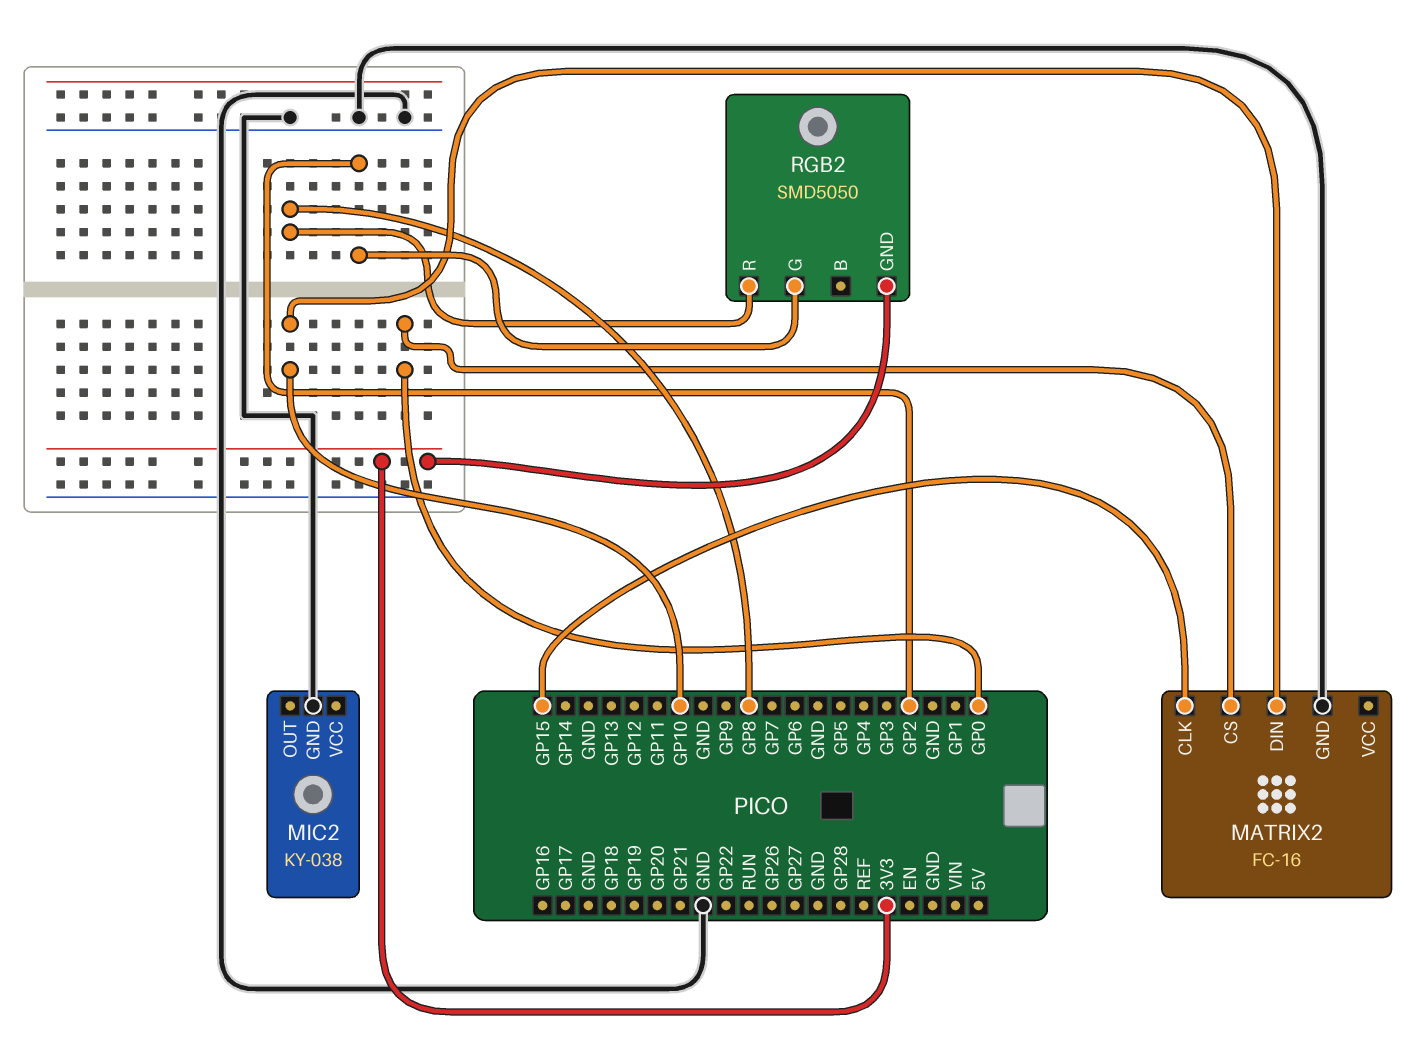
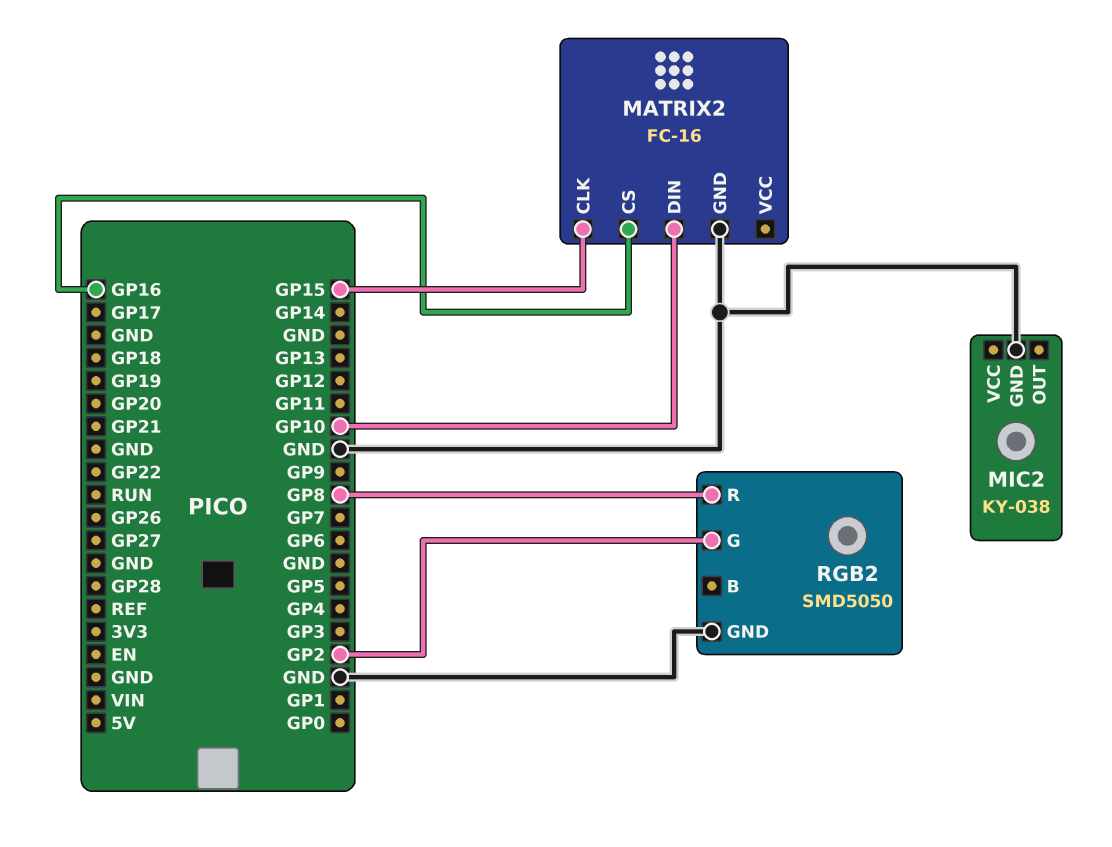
MATRIX2 pin CS: GP0 -> GP16
RGB2 pin GND: 3V3 -> GND

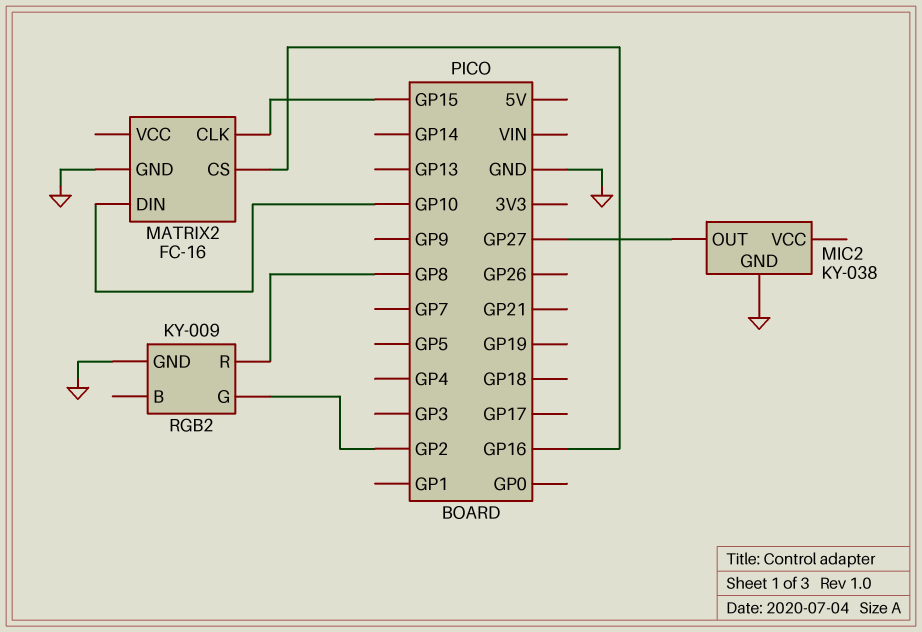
MIC2 pin OUT: none -> GP27
RGB2: SMD5050 -> KY-009

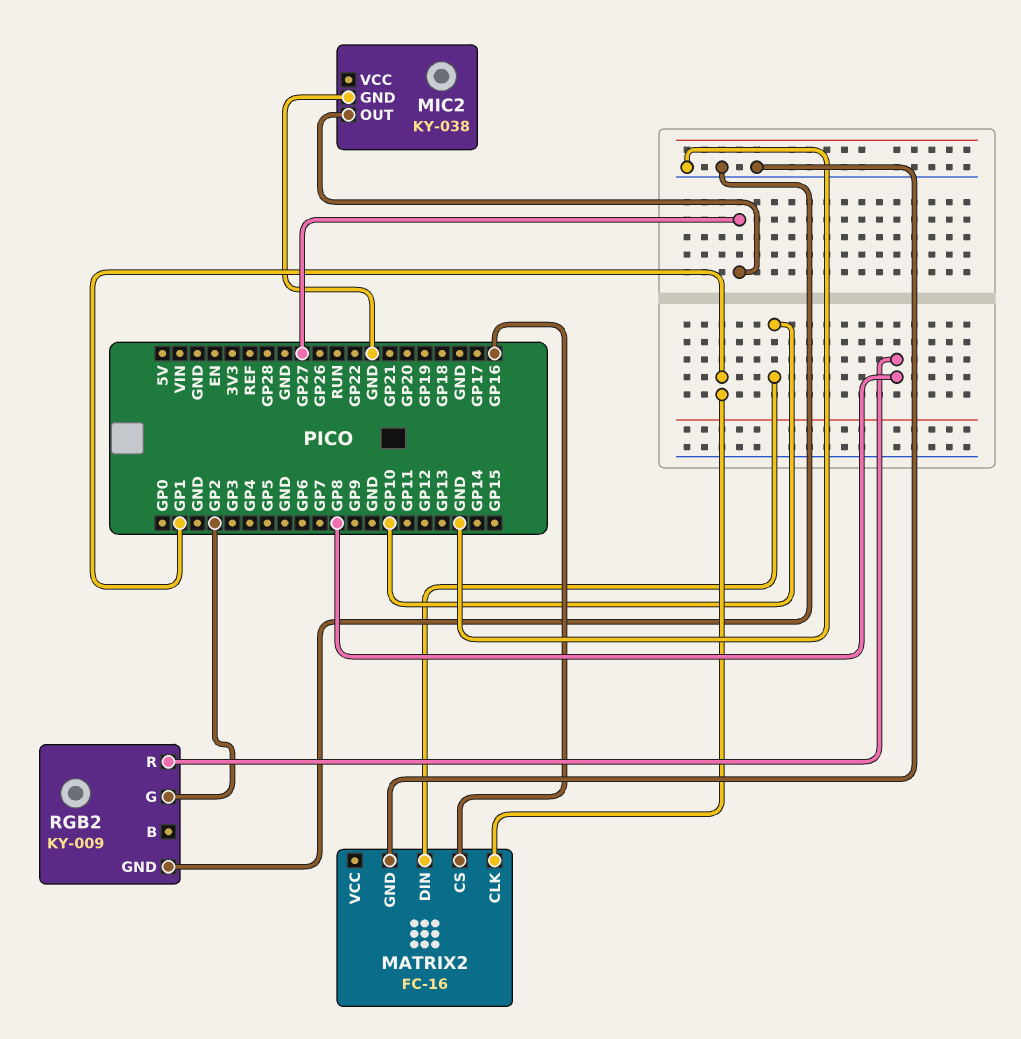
MATRIX2 pin CLK: GP15 -> GP1

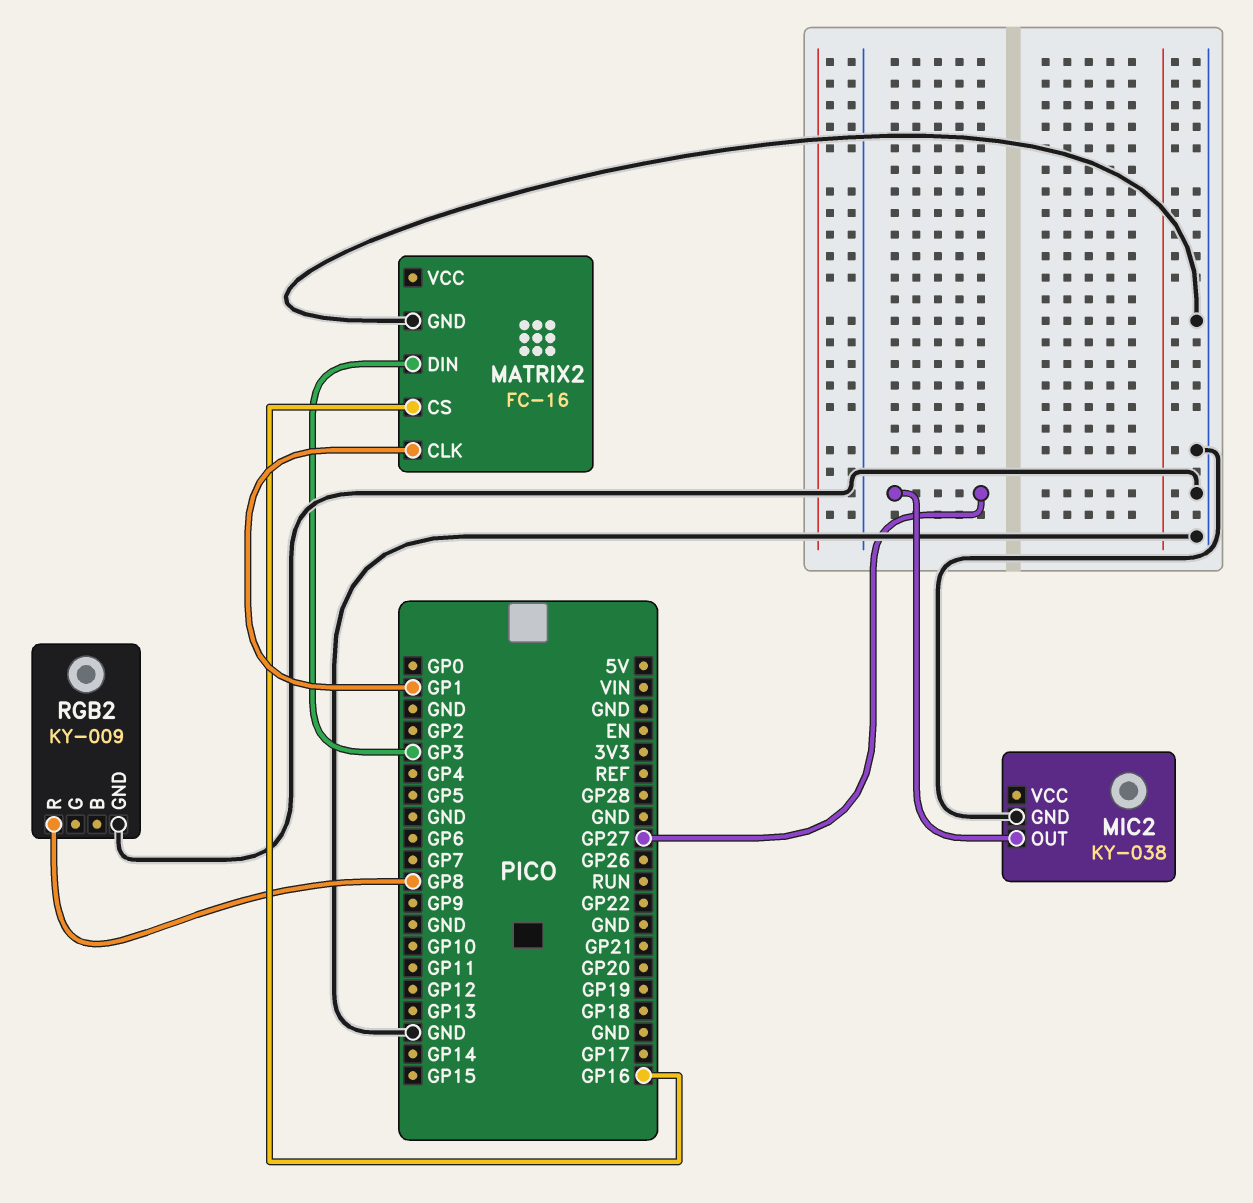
MATRIX2 pin DIN: GP10 -> GP3
RGB2 pin G: GP2 -> none

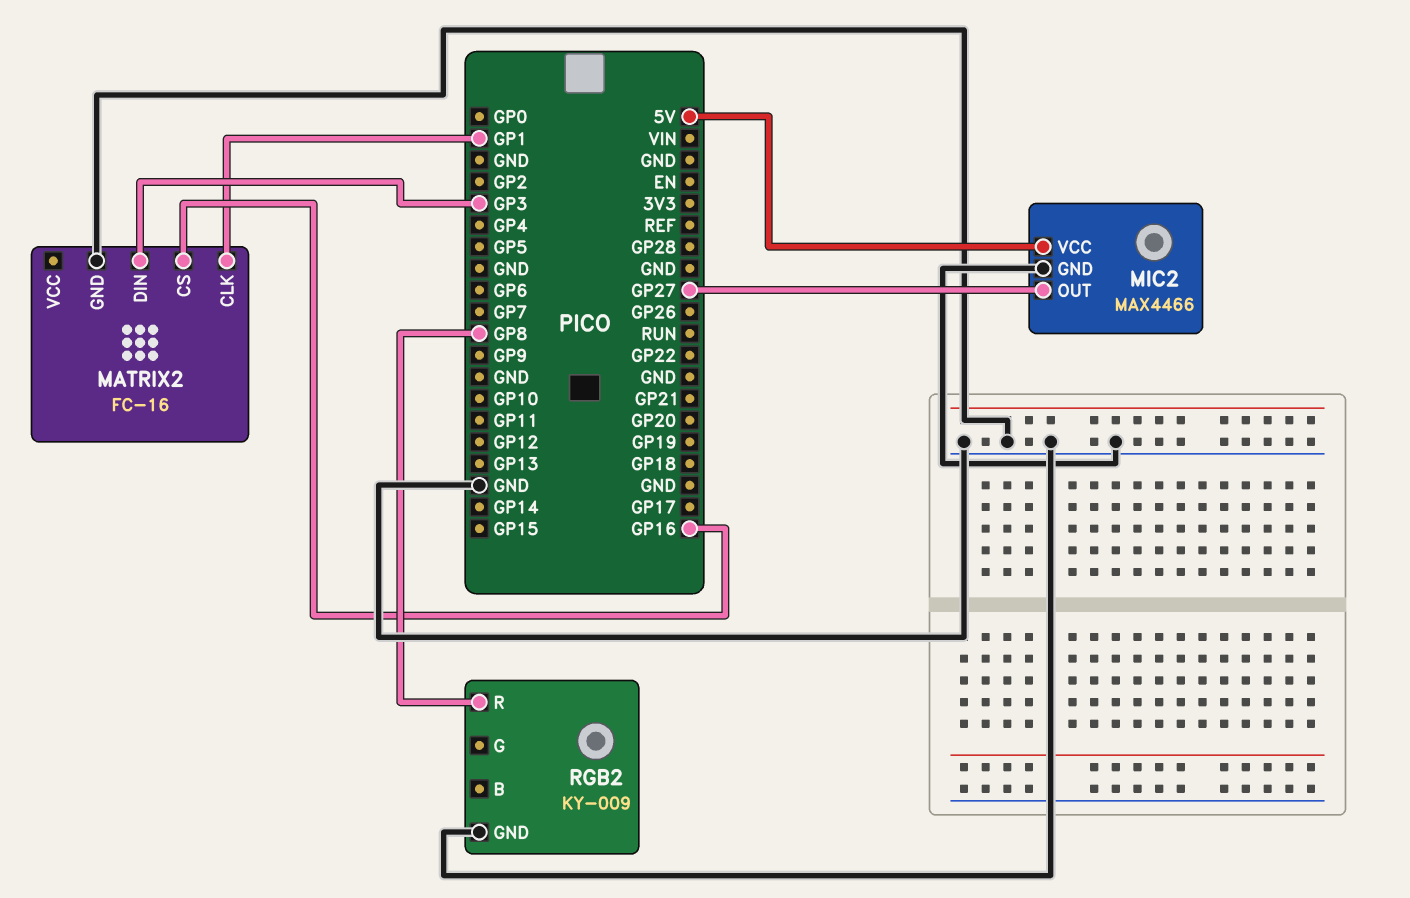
MIC2: KY-038 -> MAX4466
MIC2 pin VCC: none -> 5V

